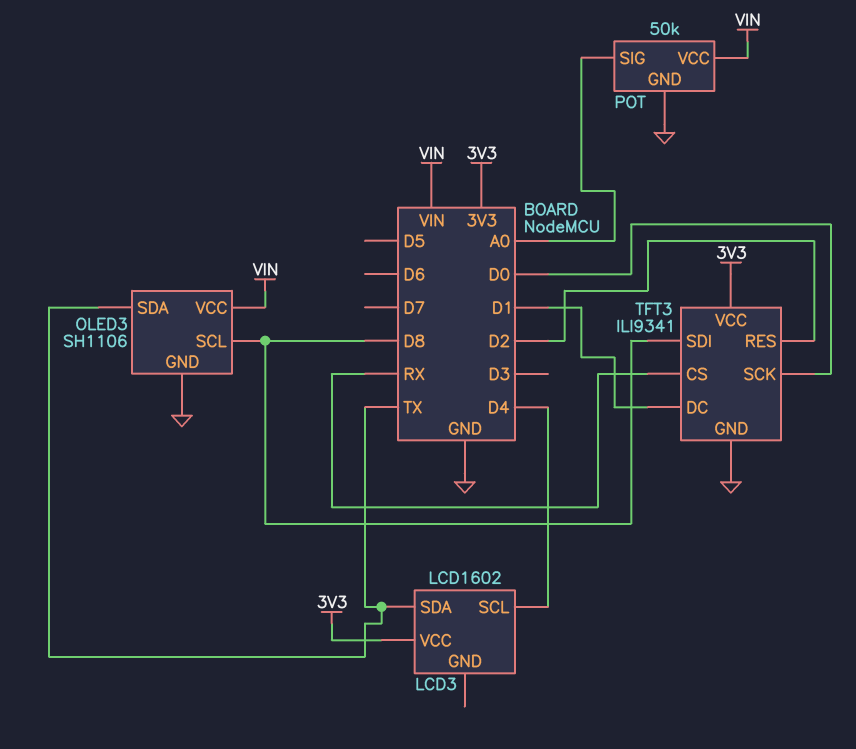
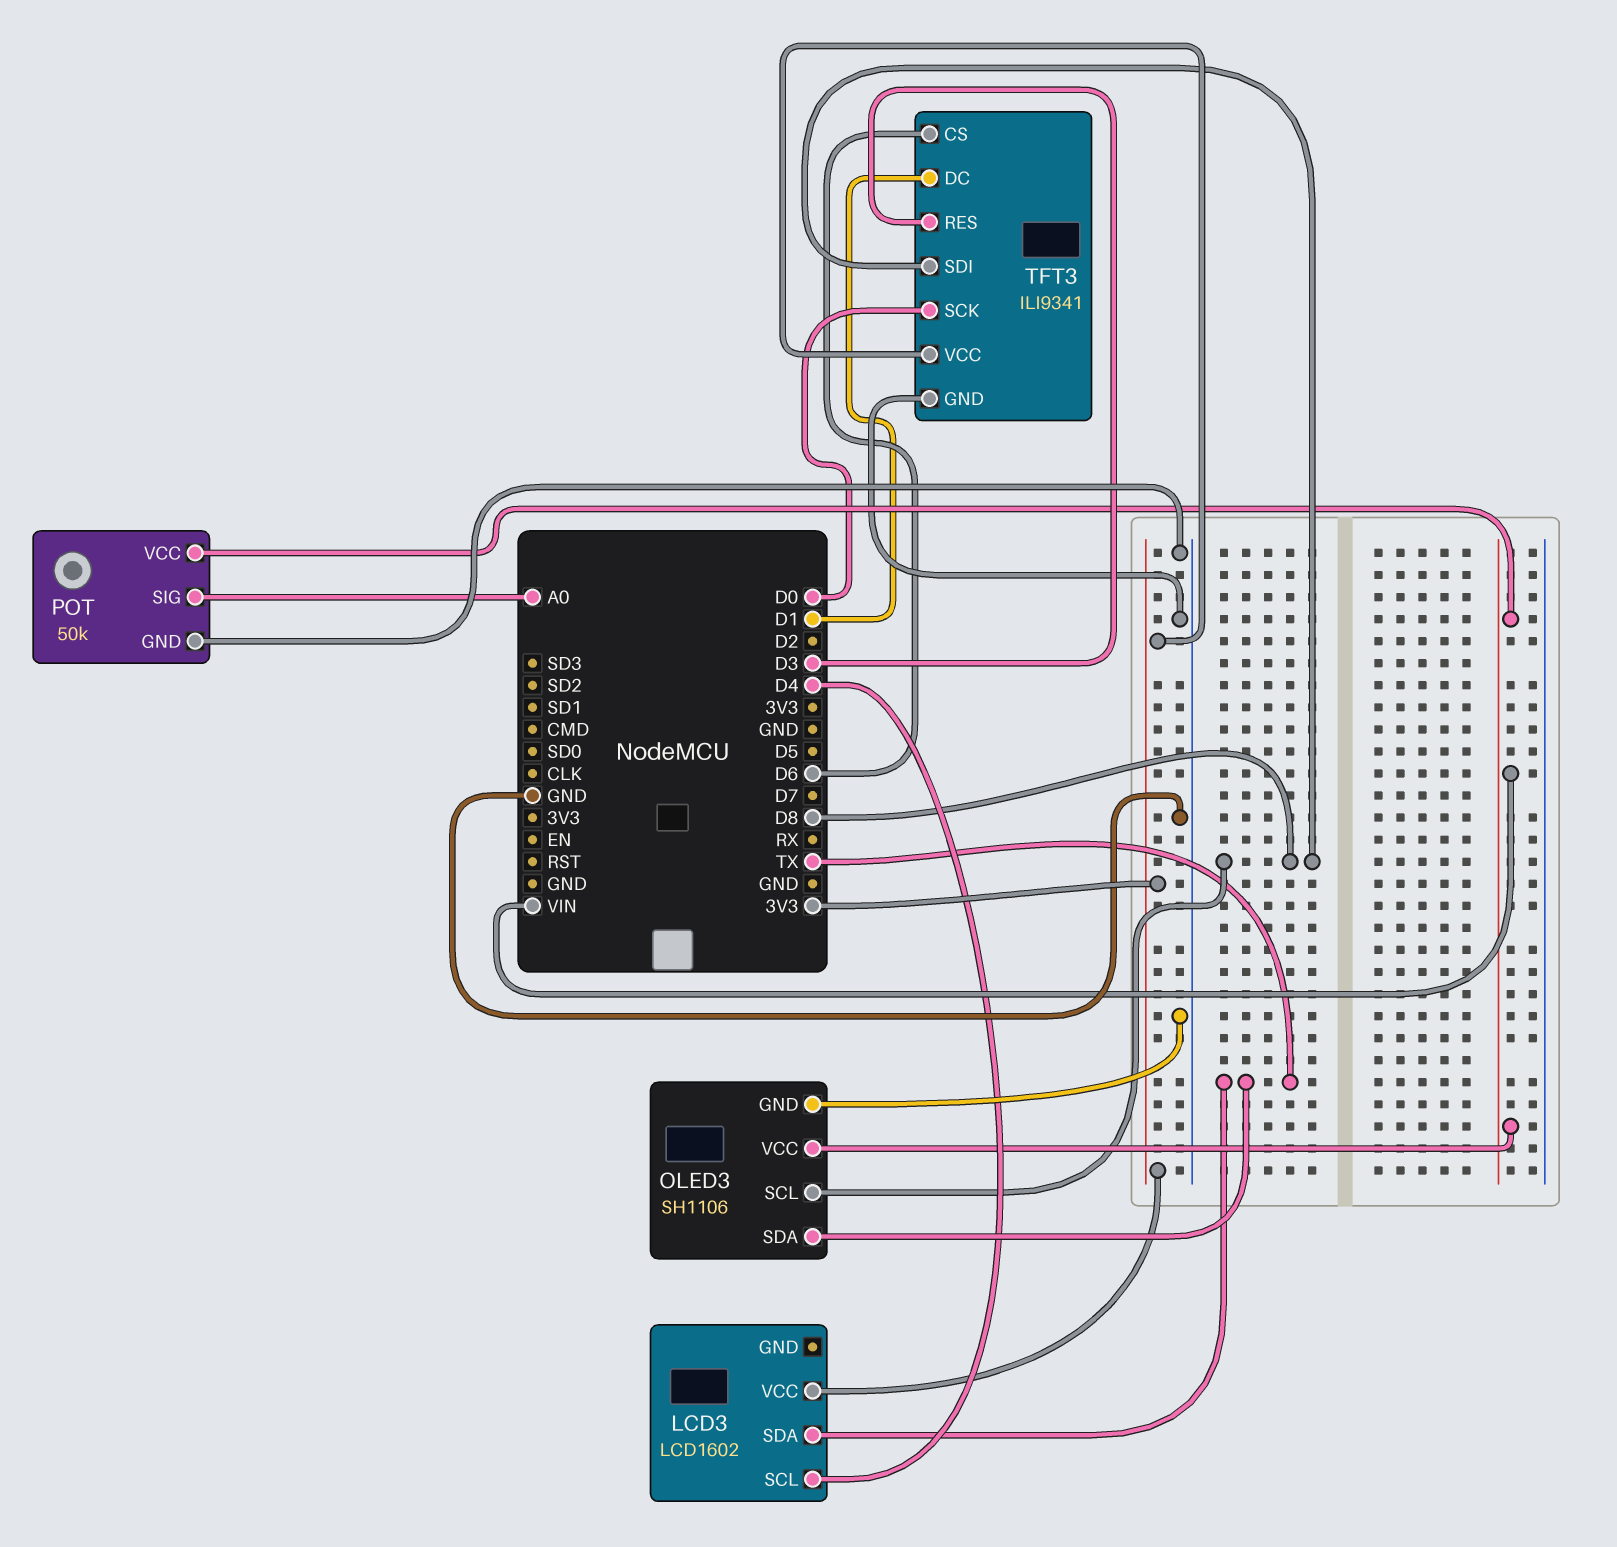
TFT3 pin CS: RX -> D6
TFT3 pin RES: D2 -> D3

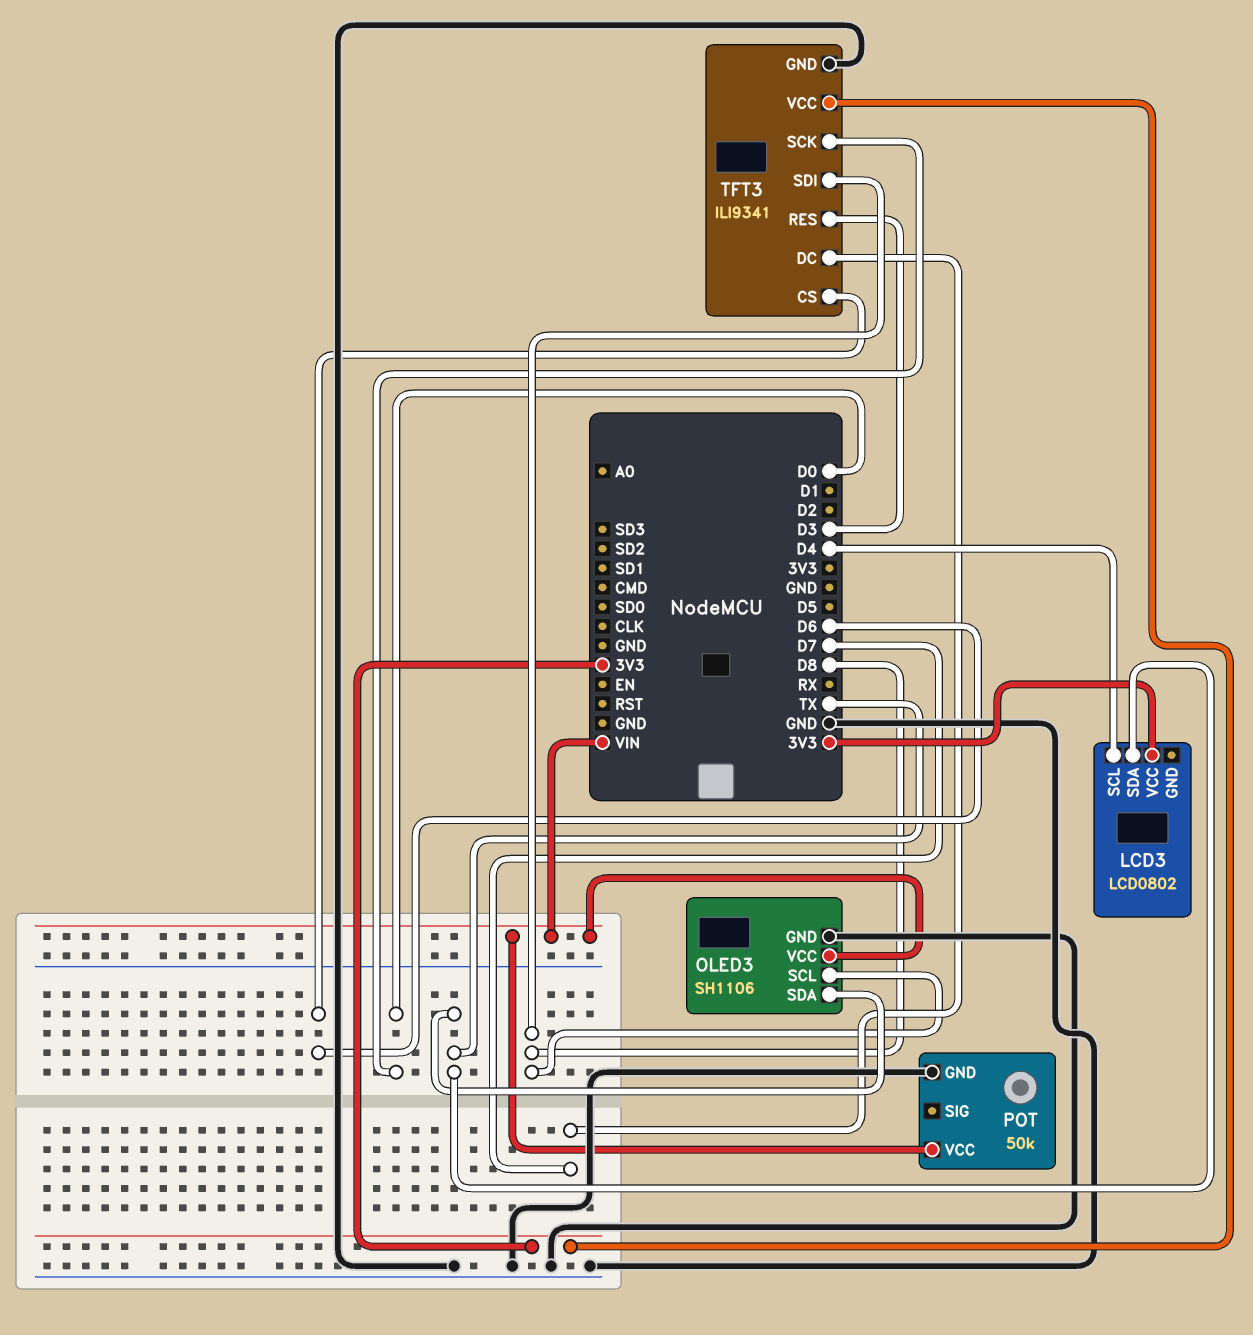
LCD3: LCD1602 -> LCD0802
POT pin SIG: A0 -> none
TFT3 pin DC: D1 -> D7

